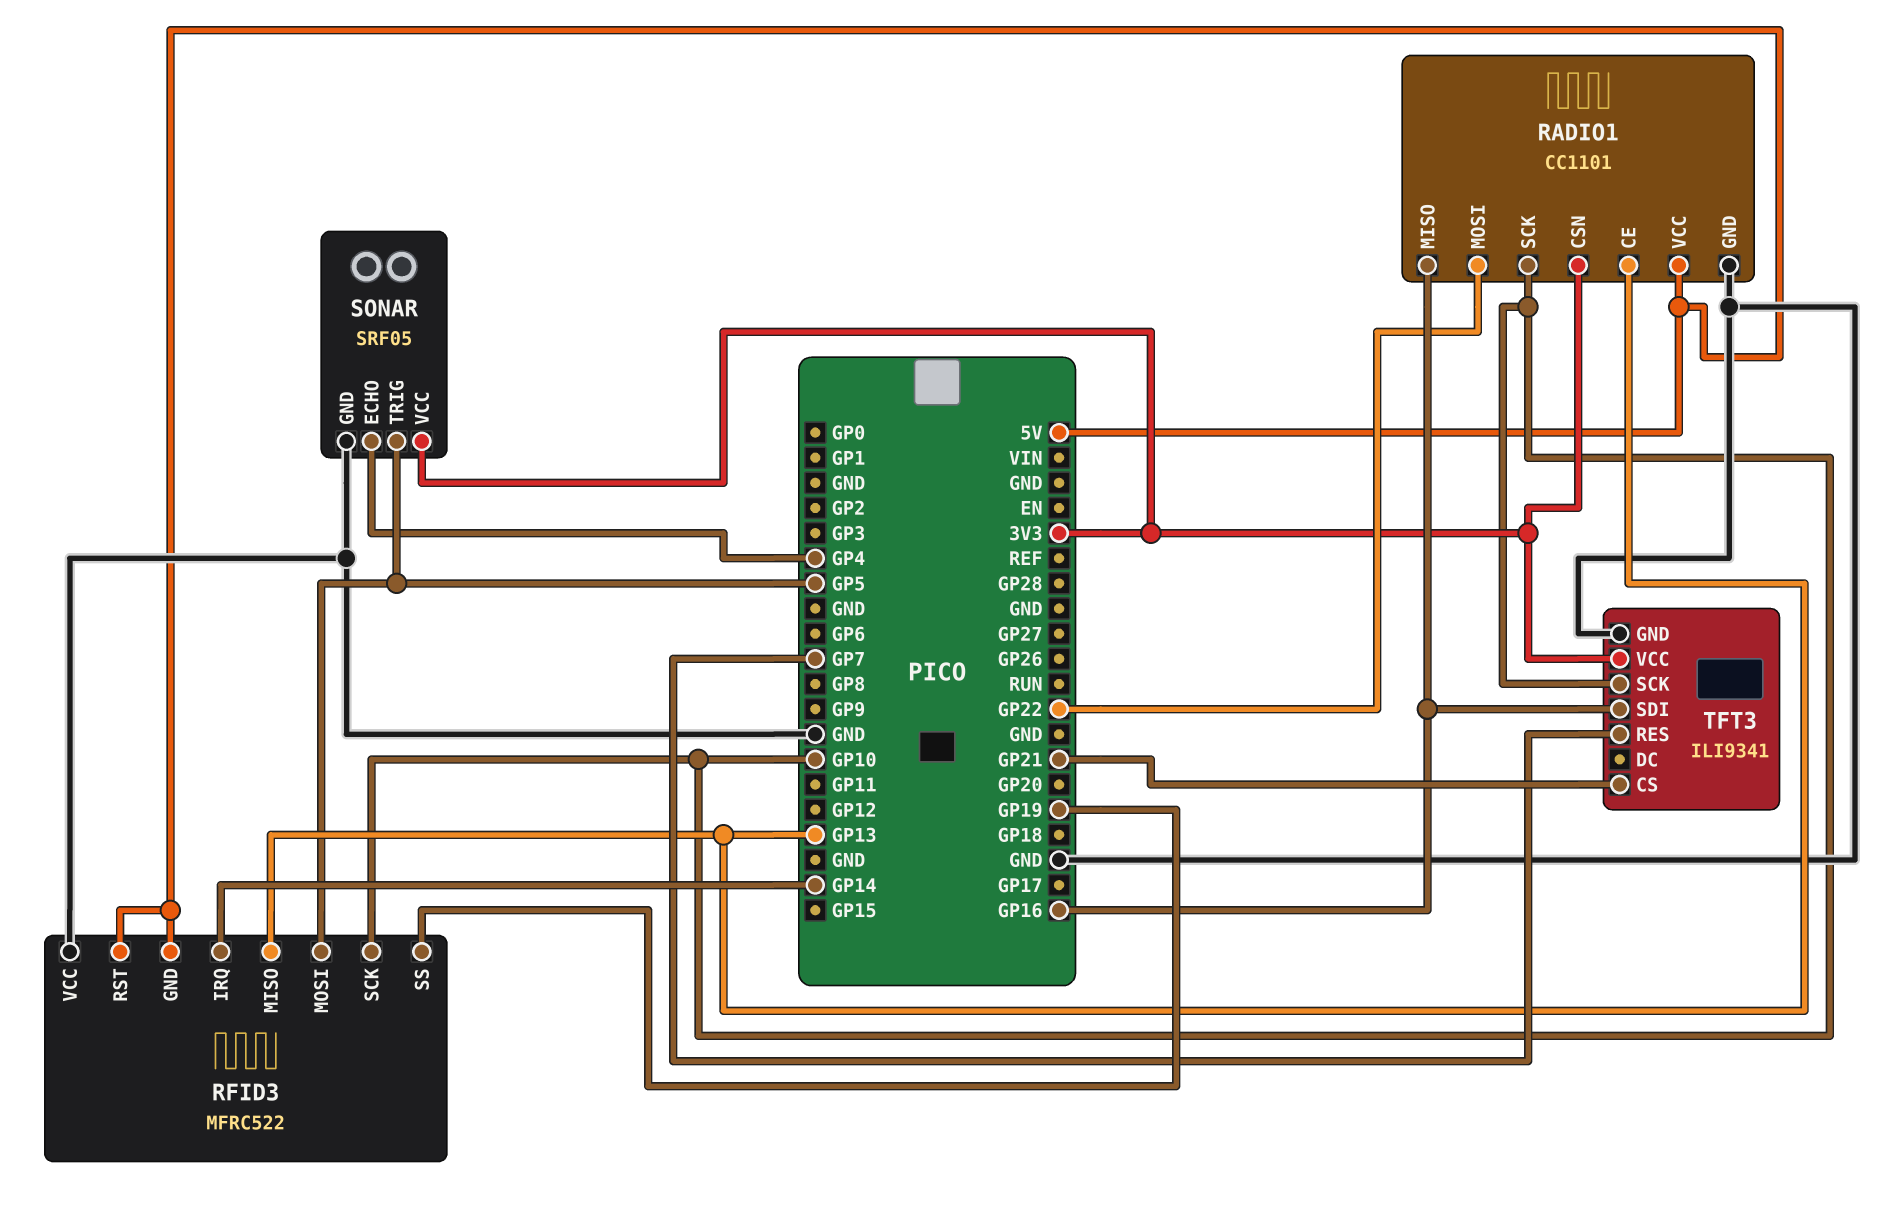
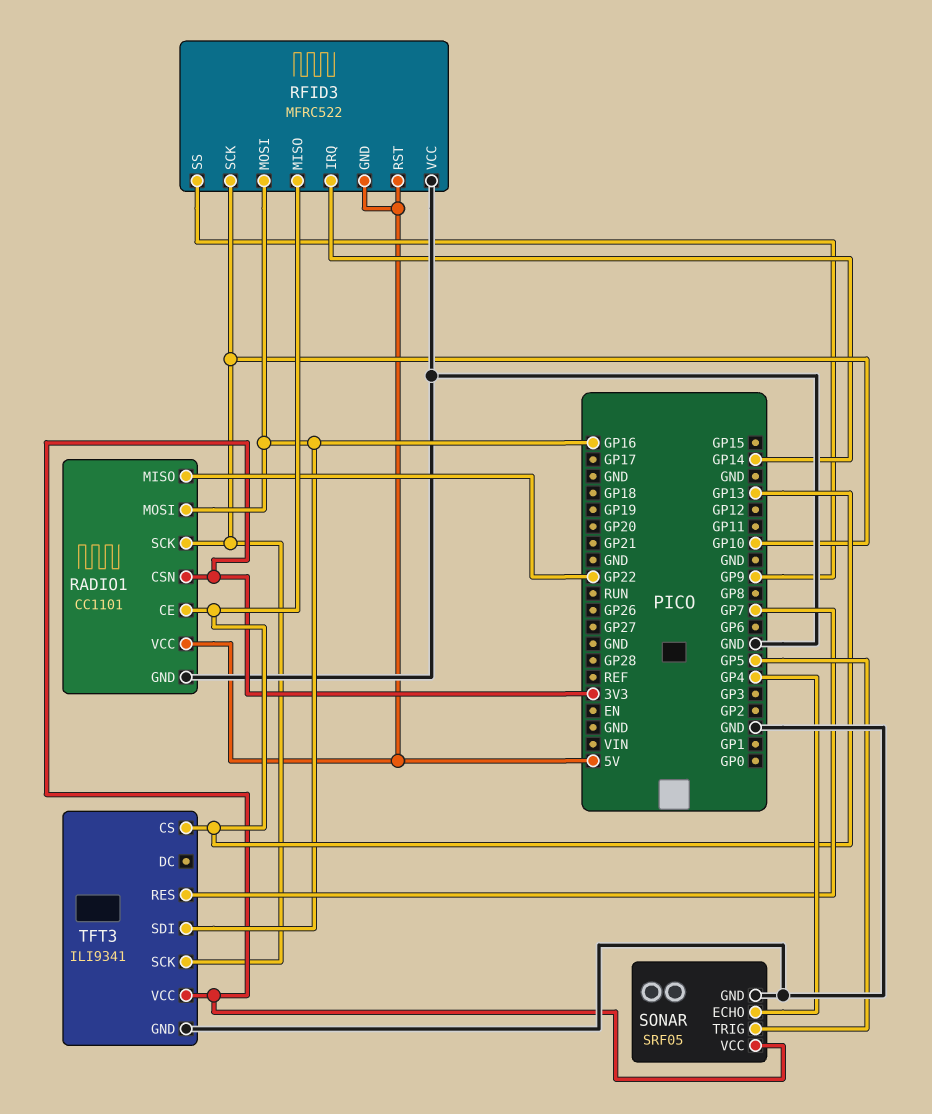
RADIO1 pin MISO: GP16 -> GP22
RADIO1 pin MOSI: GP22 -> GP16
RFID3 pin MOSI: GP5 -> GP16
RFID3 pin SS: GP19 -> GP9
TFT3 pin CS: GP21 -> GP13

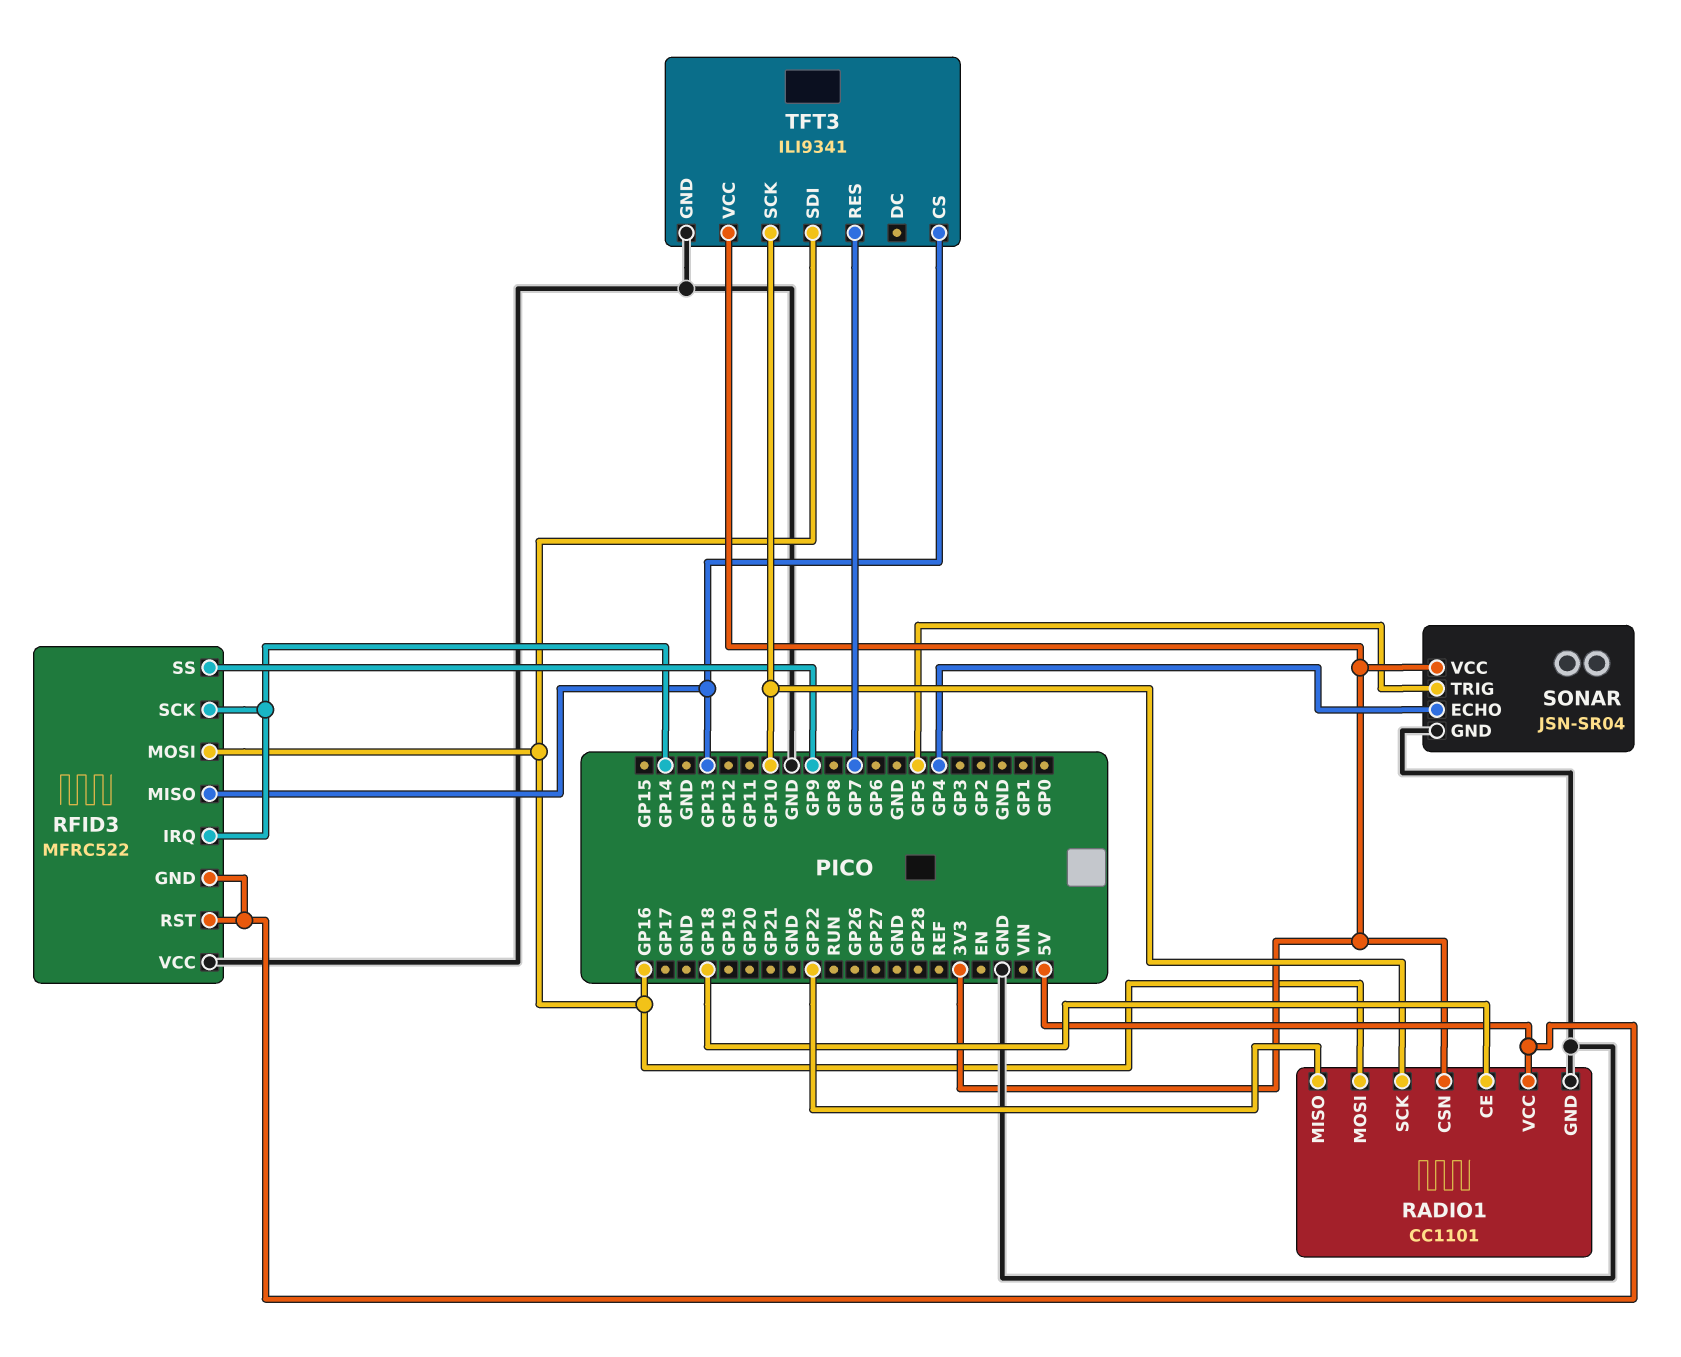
RADIO1 pin CE: GP13 -> GP18
RFID3 pin SCK: GP10 -> GP14
SONAR: SRF05 -> JSN-SR04

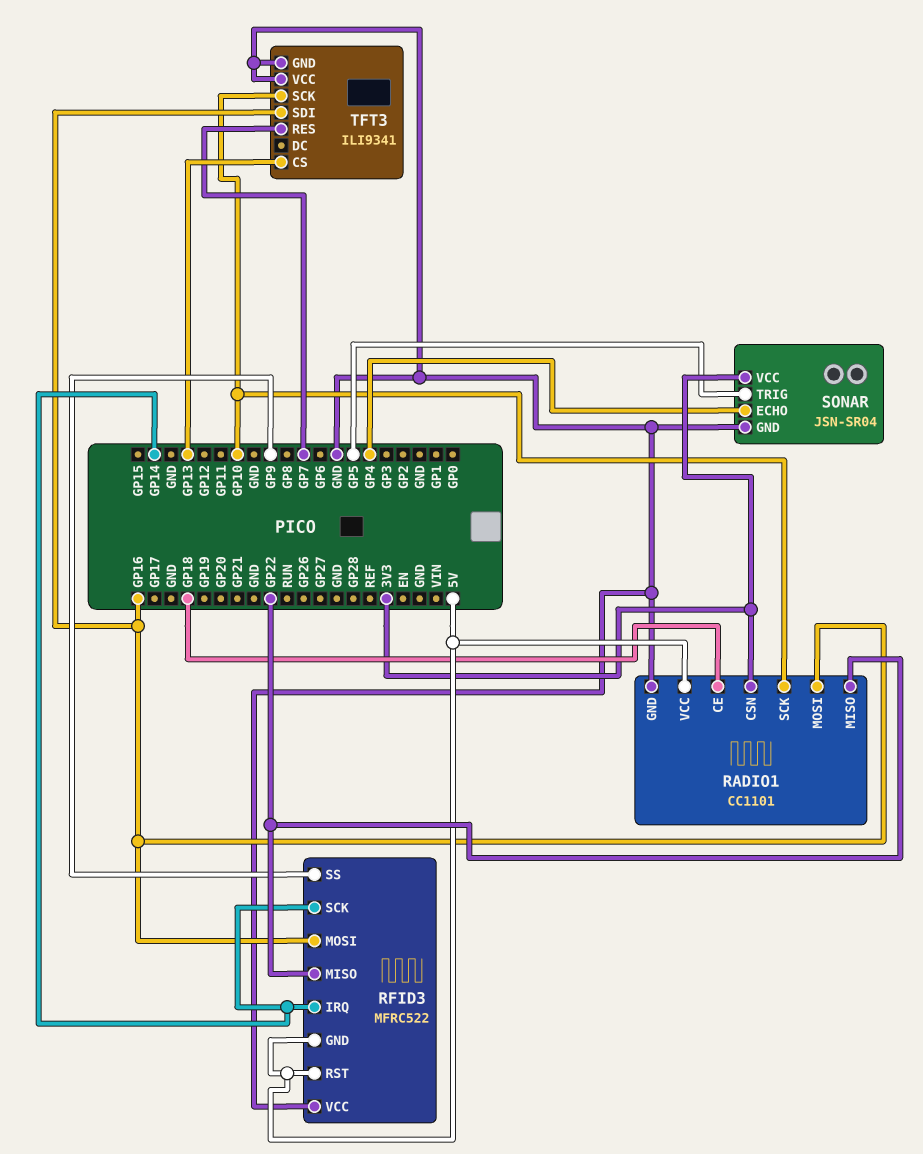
RFID3 pin MISO: GP13 -> GP22
TFT3 pin VCC: 3V3 -> GND

